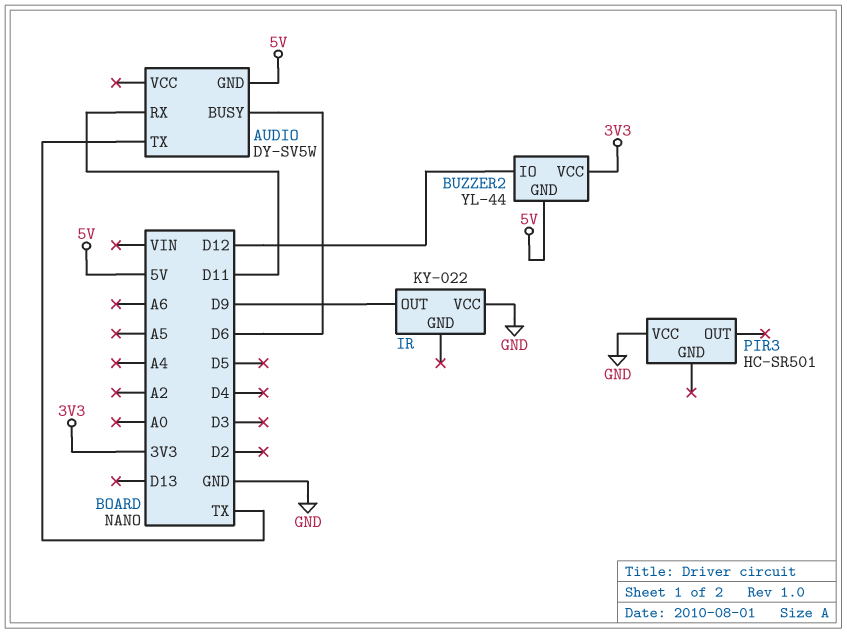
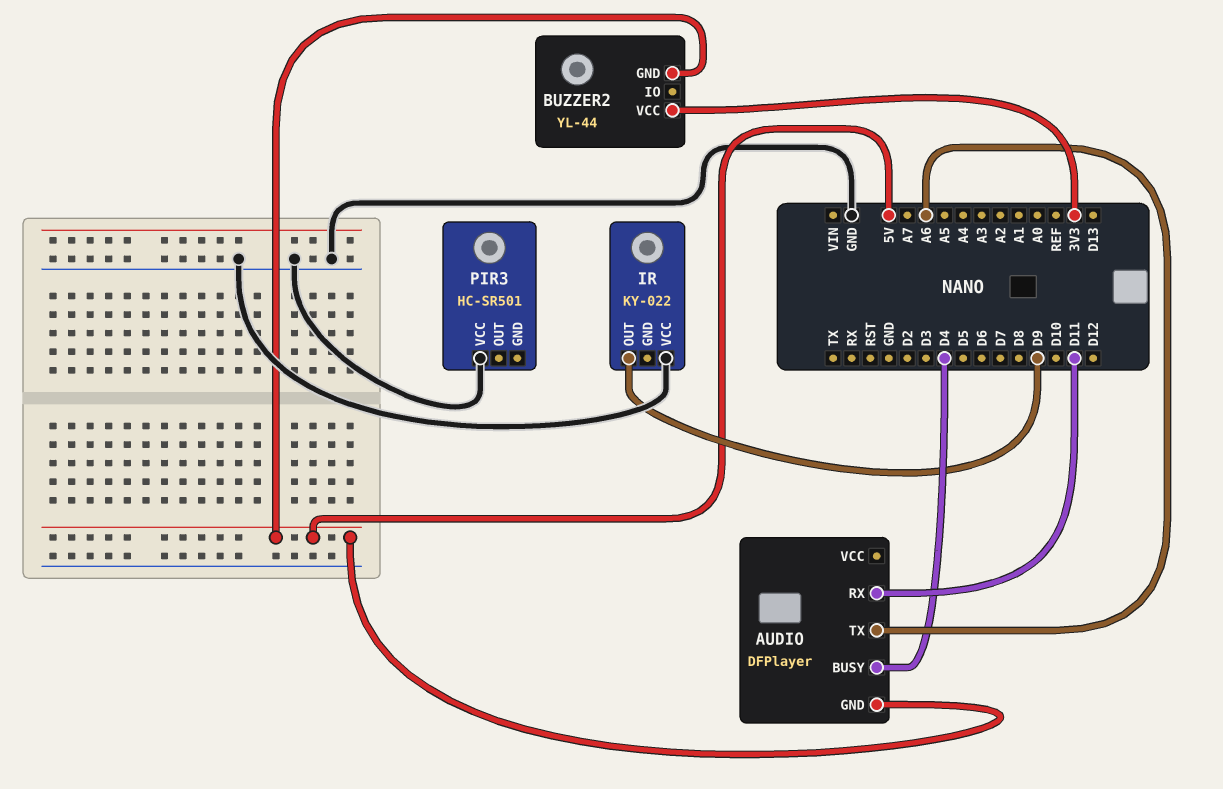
AUDIO: DY-SV5W -> DFPlayer
AUDIO pin BUSY: D6 -> D4
AUDIO pin TX: TX -> A6
BUZZER2 pin IO: D12 -> none

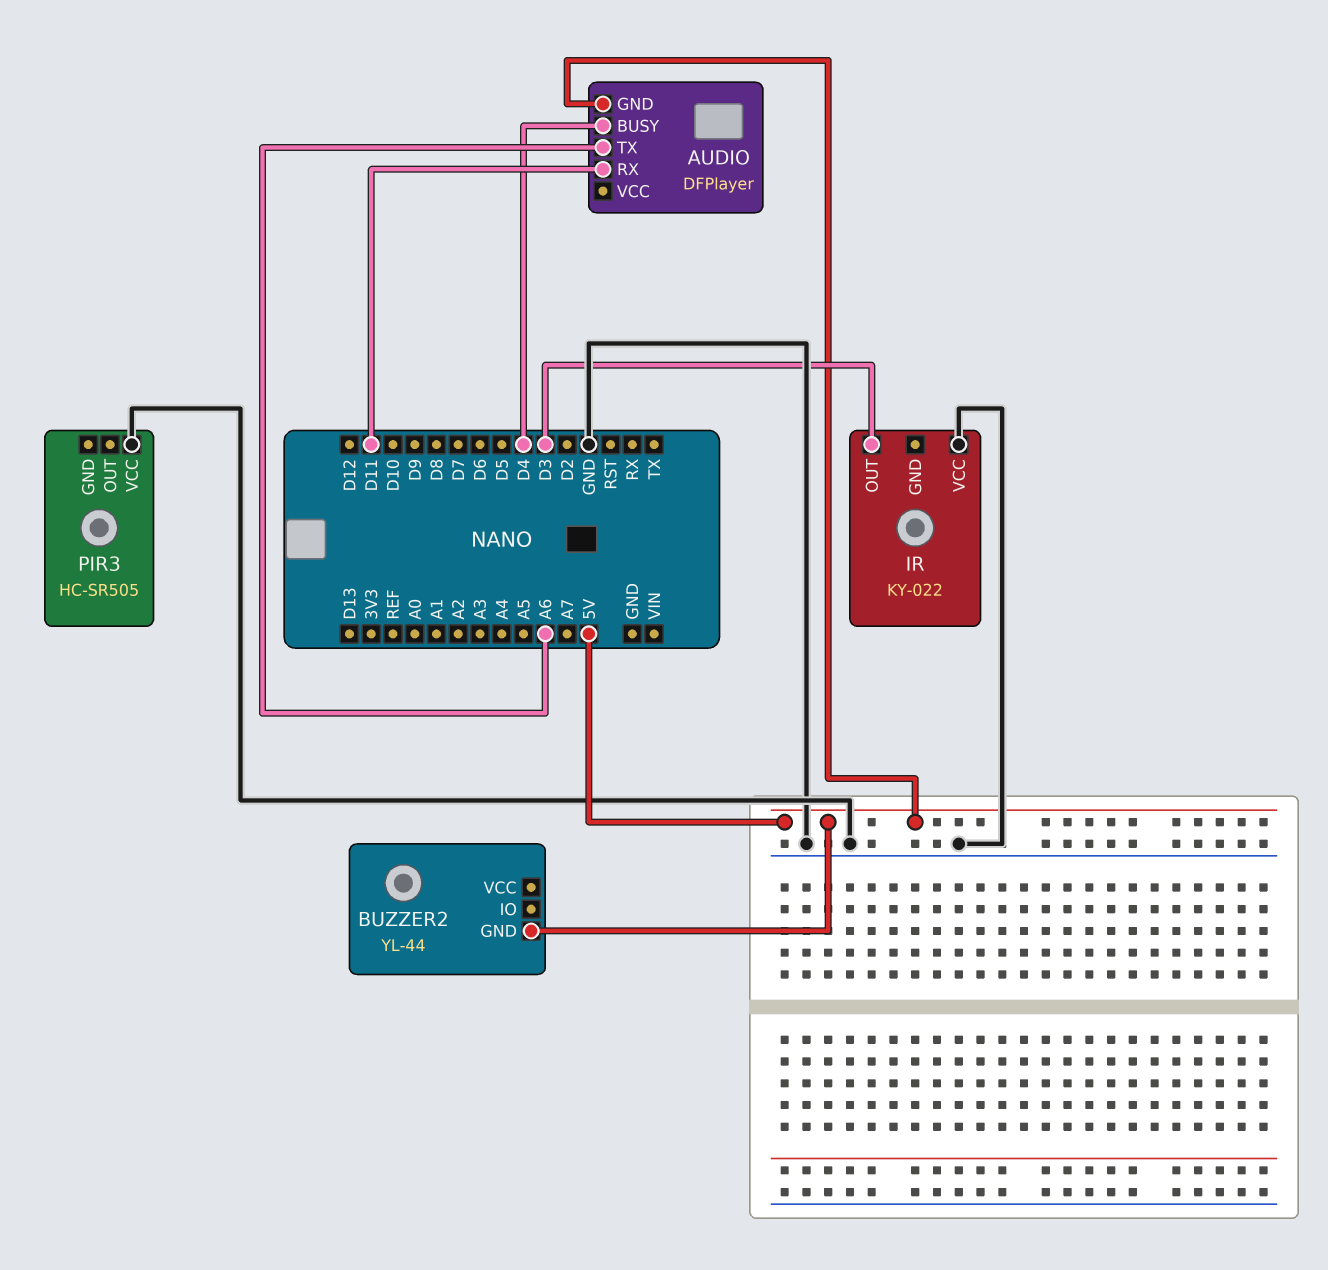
BUZZER2 pin VCC: 3V3 -> none
IR pin OUT: D9 -> D3
PIR3: HC-SR501 -> HC-SR505

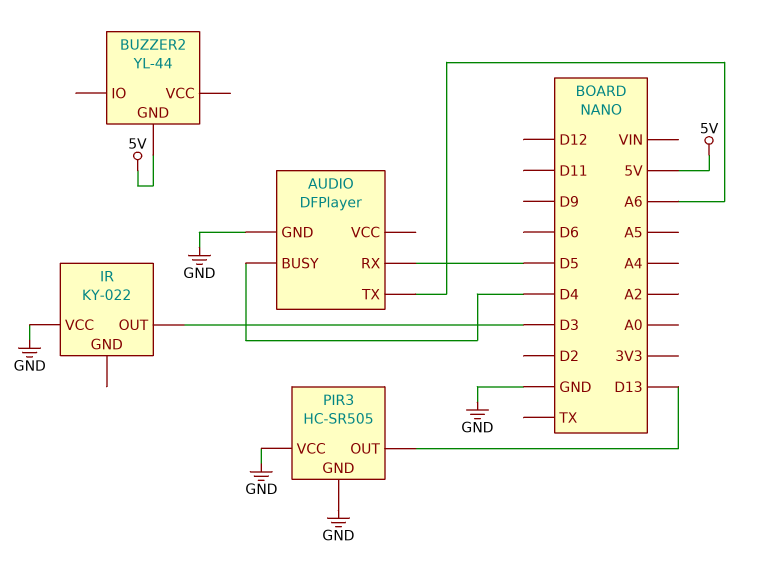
AUDIO pin GND: 5V -> GND
AUDIO pin RX: D11 -> D5
PIR3 pin GND: none -> GND
PIR3 pin OUT: none -> D13

